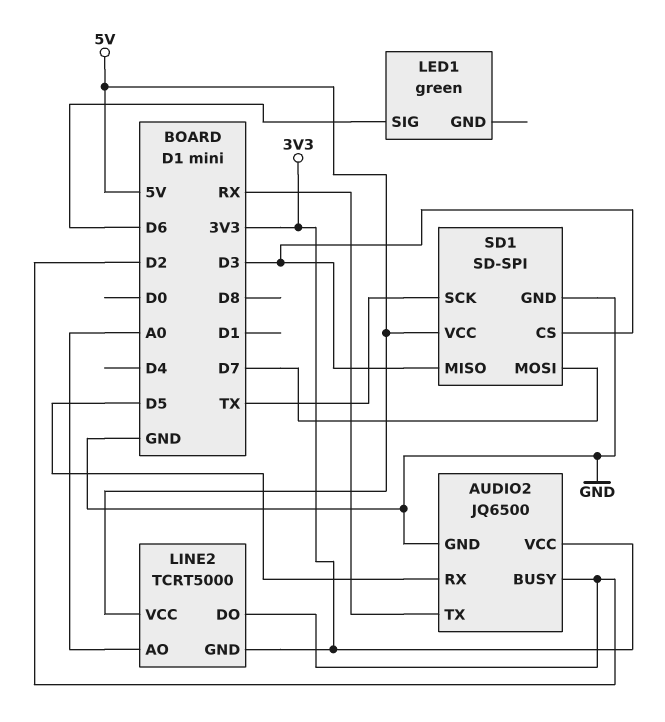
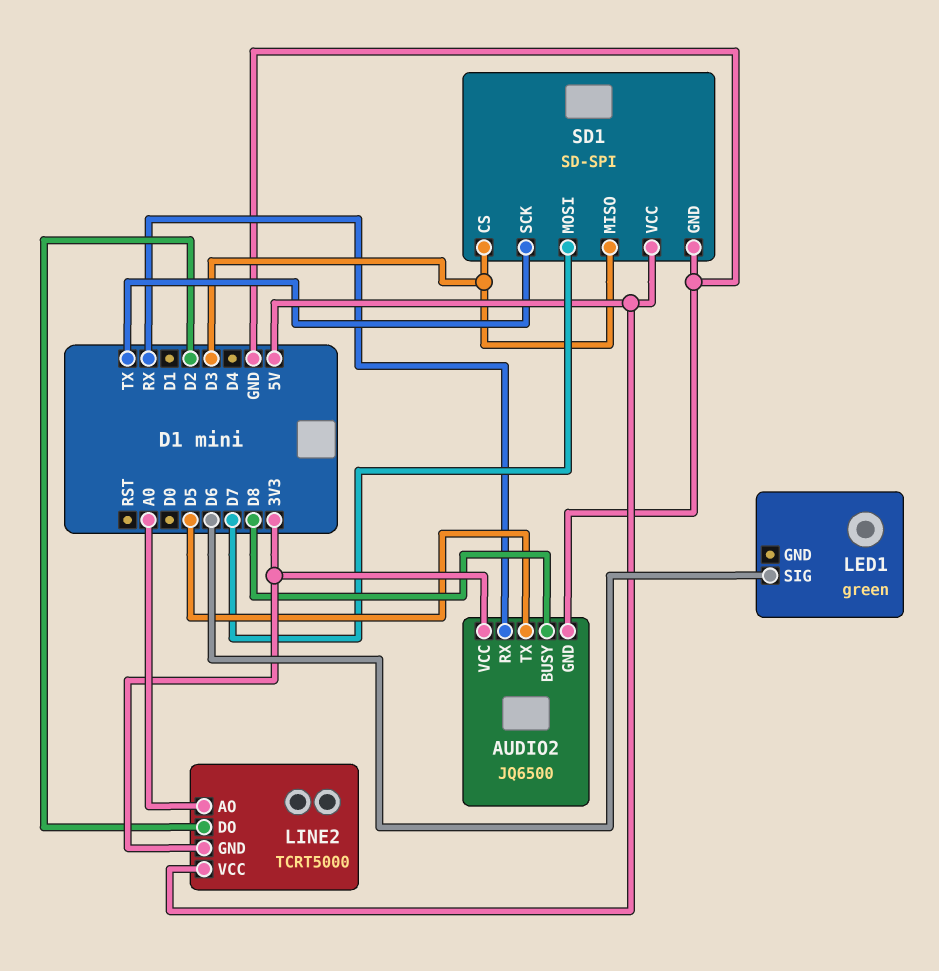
AUDIO2 pin BUSY: D2 -> D8
AUDIO2 pin RX: D5 -> RX
AUDIO2 pin TX: RX -> D5

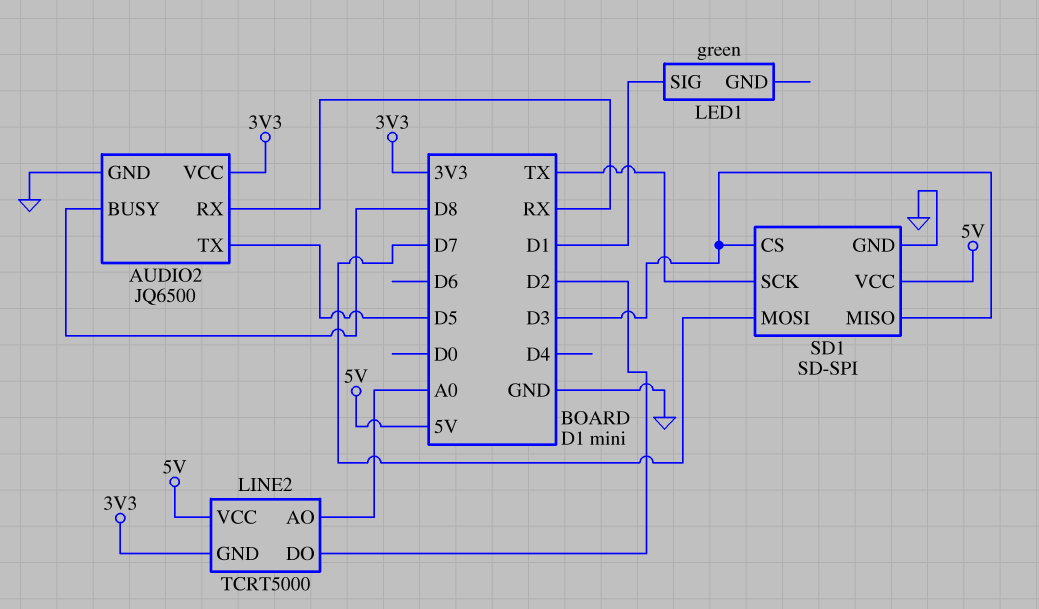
LED1 pin SIG: D6 -> D1

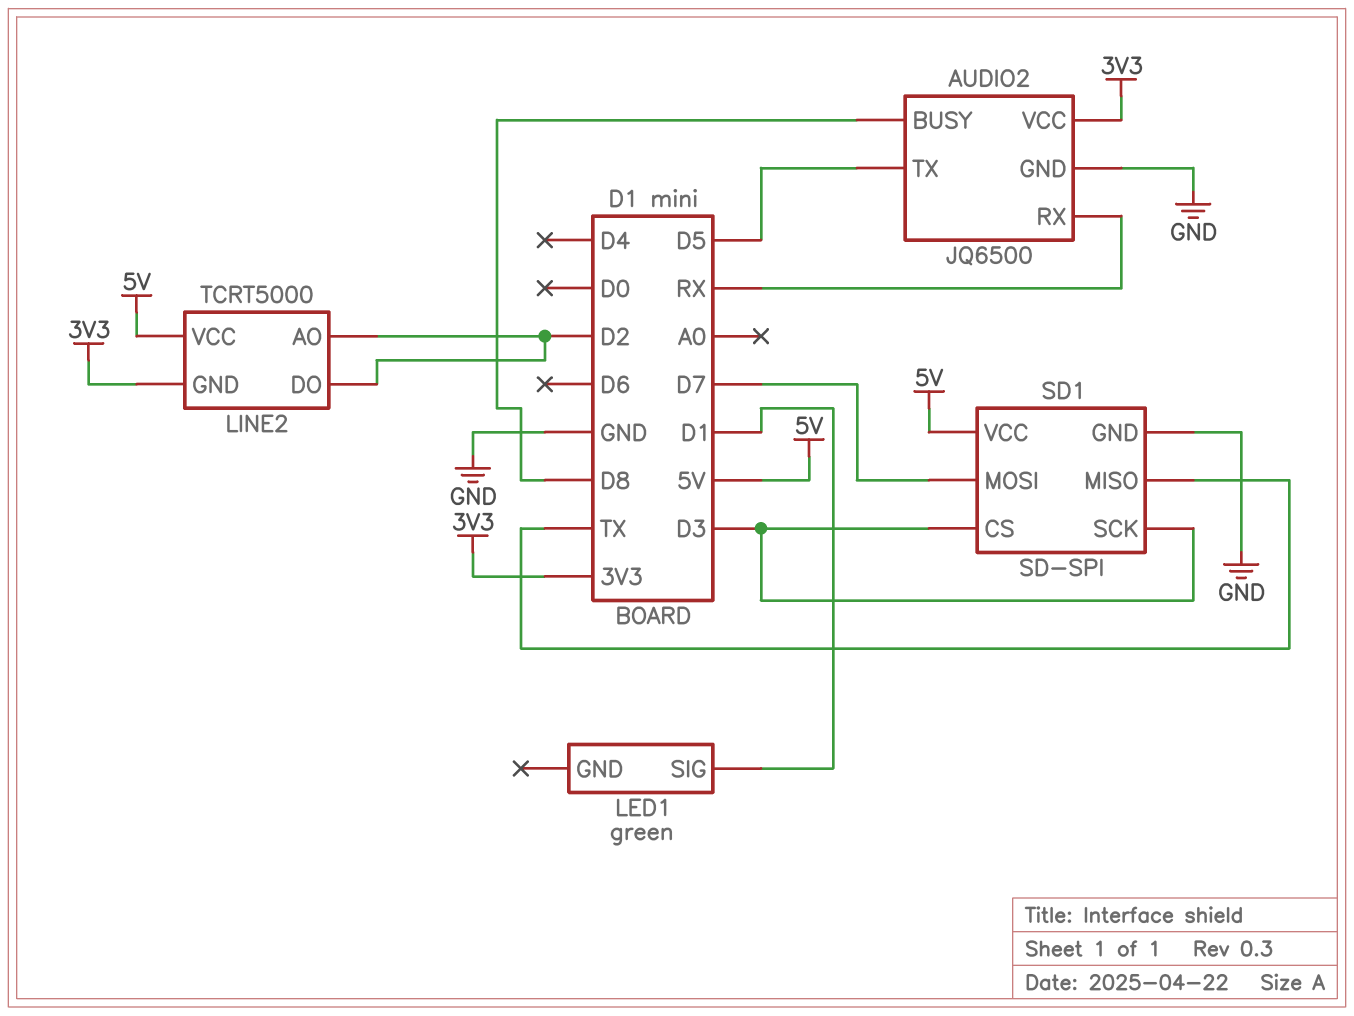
LINE2 pin AO: A0 -> D2
SD1 pin MISO: D3 -> TX
SD1 pin SCK: TX -> D3

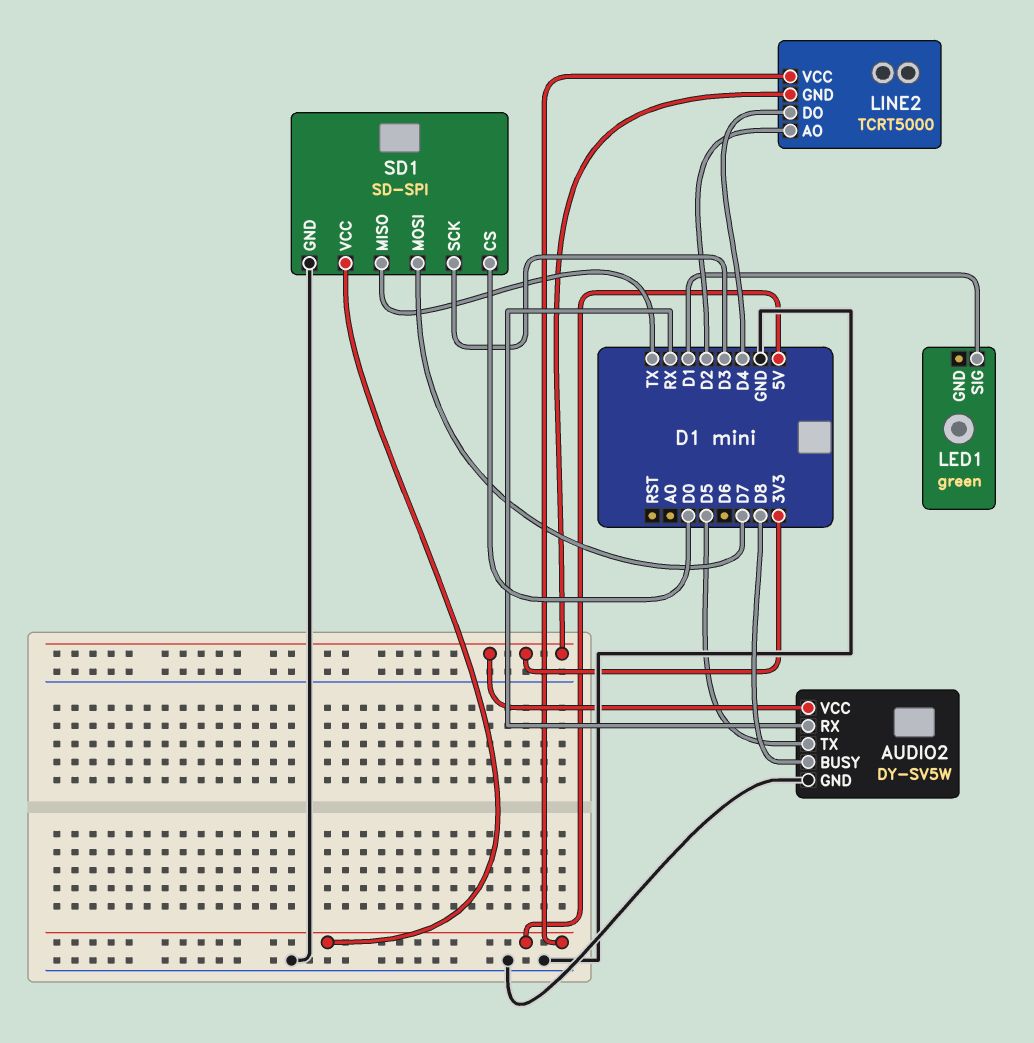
AUDIO2: JQ6500 -> DY-SV5W
LINE2 pin DO: D2 -> D4
SD1 pin CS: D3 -> D0

